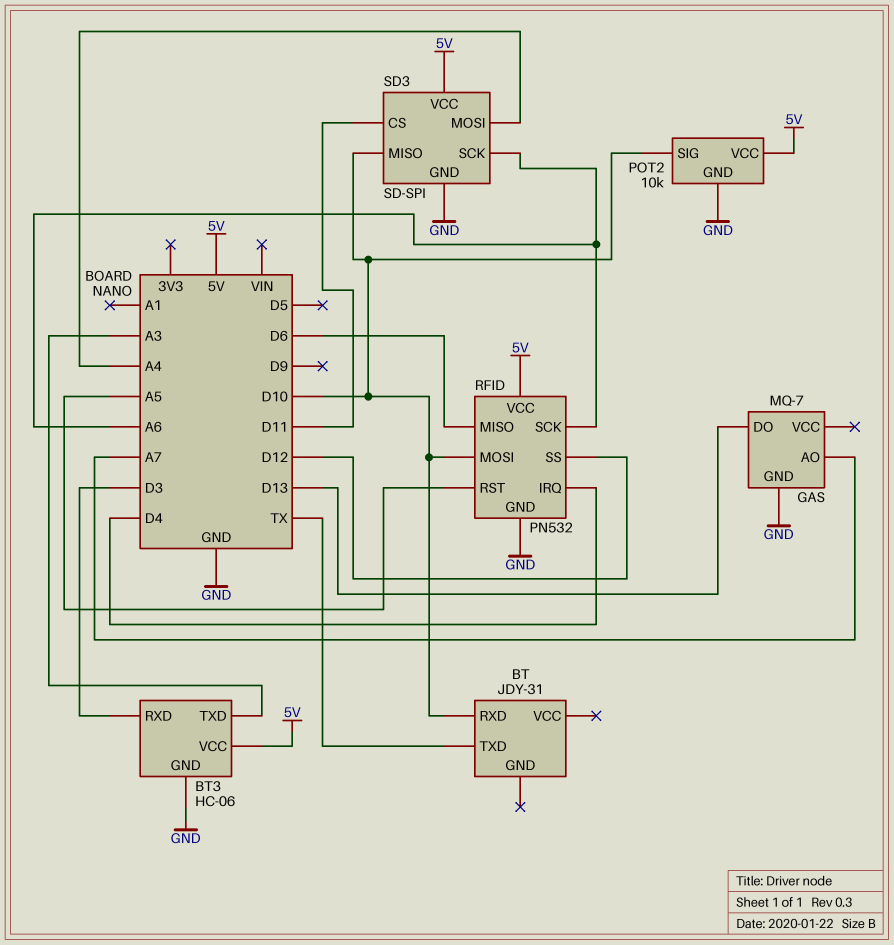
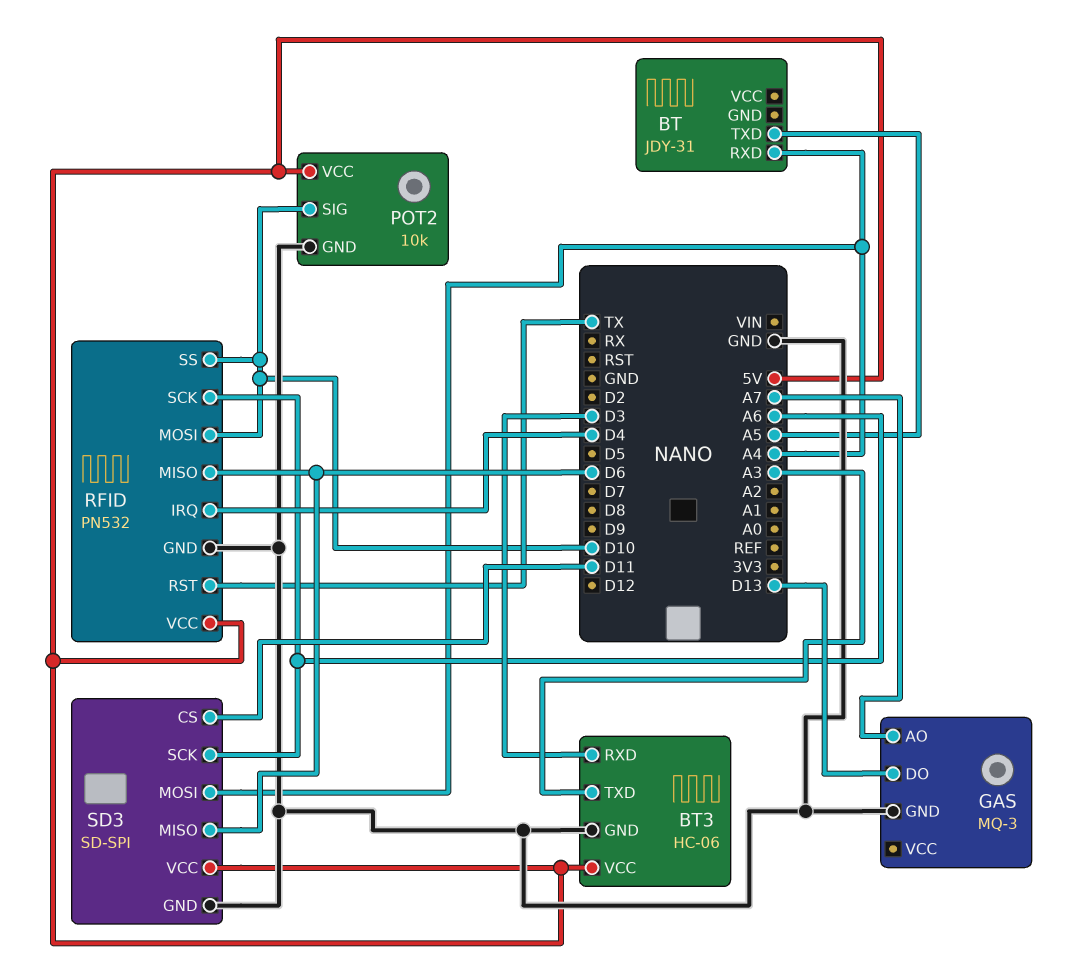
BT pin RXD: D10 -> A4
BT pin TXD: TX -> A5
GAS: MQ-7 -> MQ-3
RFID pin RST: A5 -> TX
RFID pin SS: D12 -> D10
SD3 pin MISO: D10 -> D6

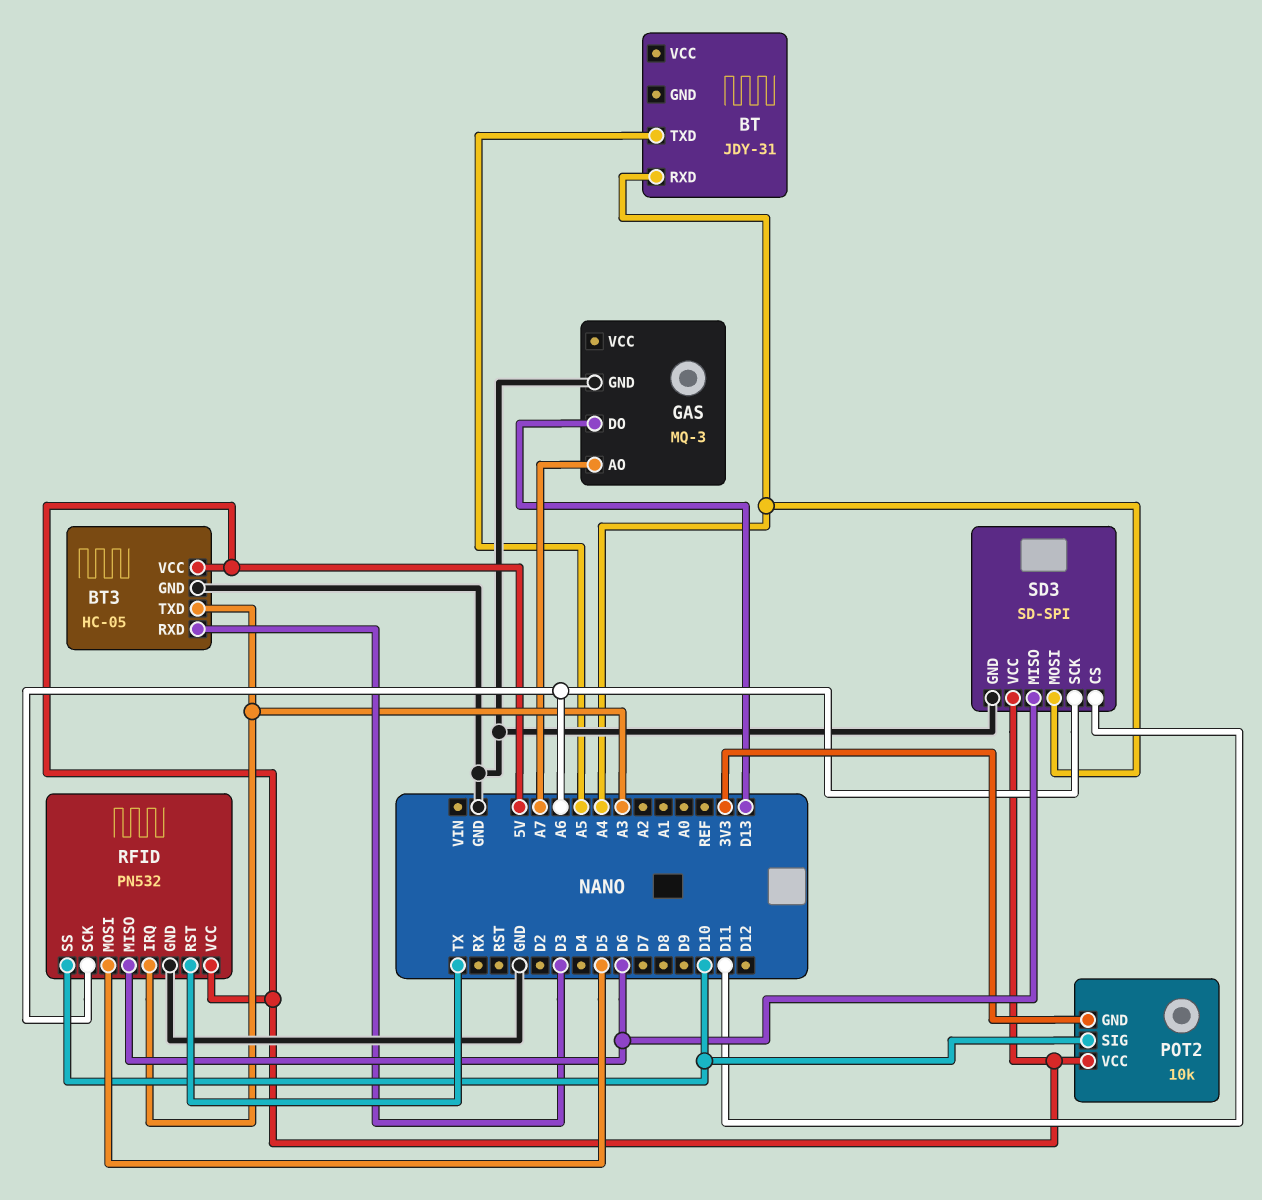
BT3: HC-06 -> HC-05
POT2 pin GND: GND -> 3V3
RFID pin IRQ: D4 -> A3
RFID pin MOSI: D10 -> D5

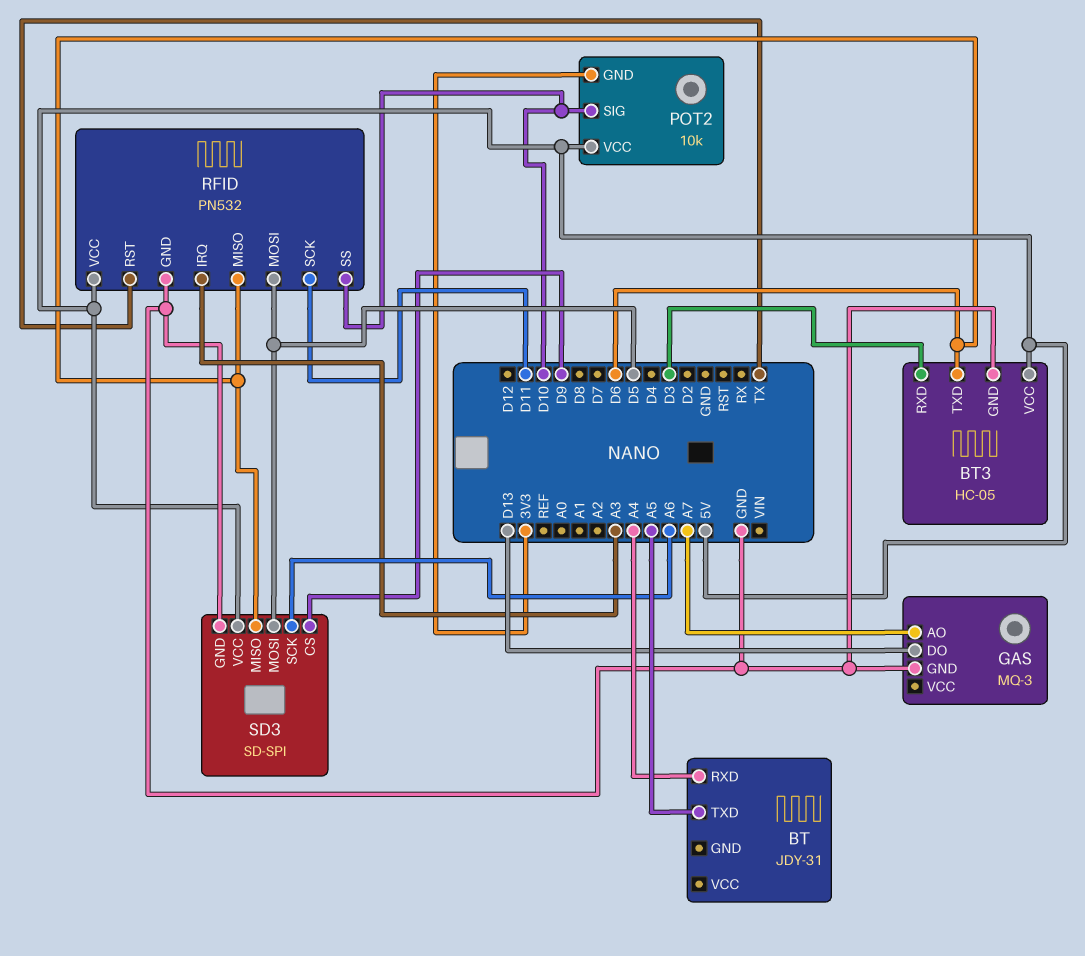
BT3 pin TXD: A3 -> D6
RFID pin SCK: A6 -> D11
SD3 pin CS: D11 -> D9
SD3 pin MOSI: A4 -> D5

